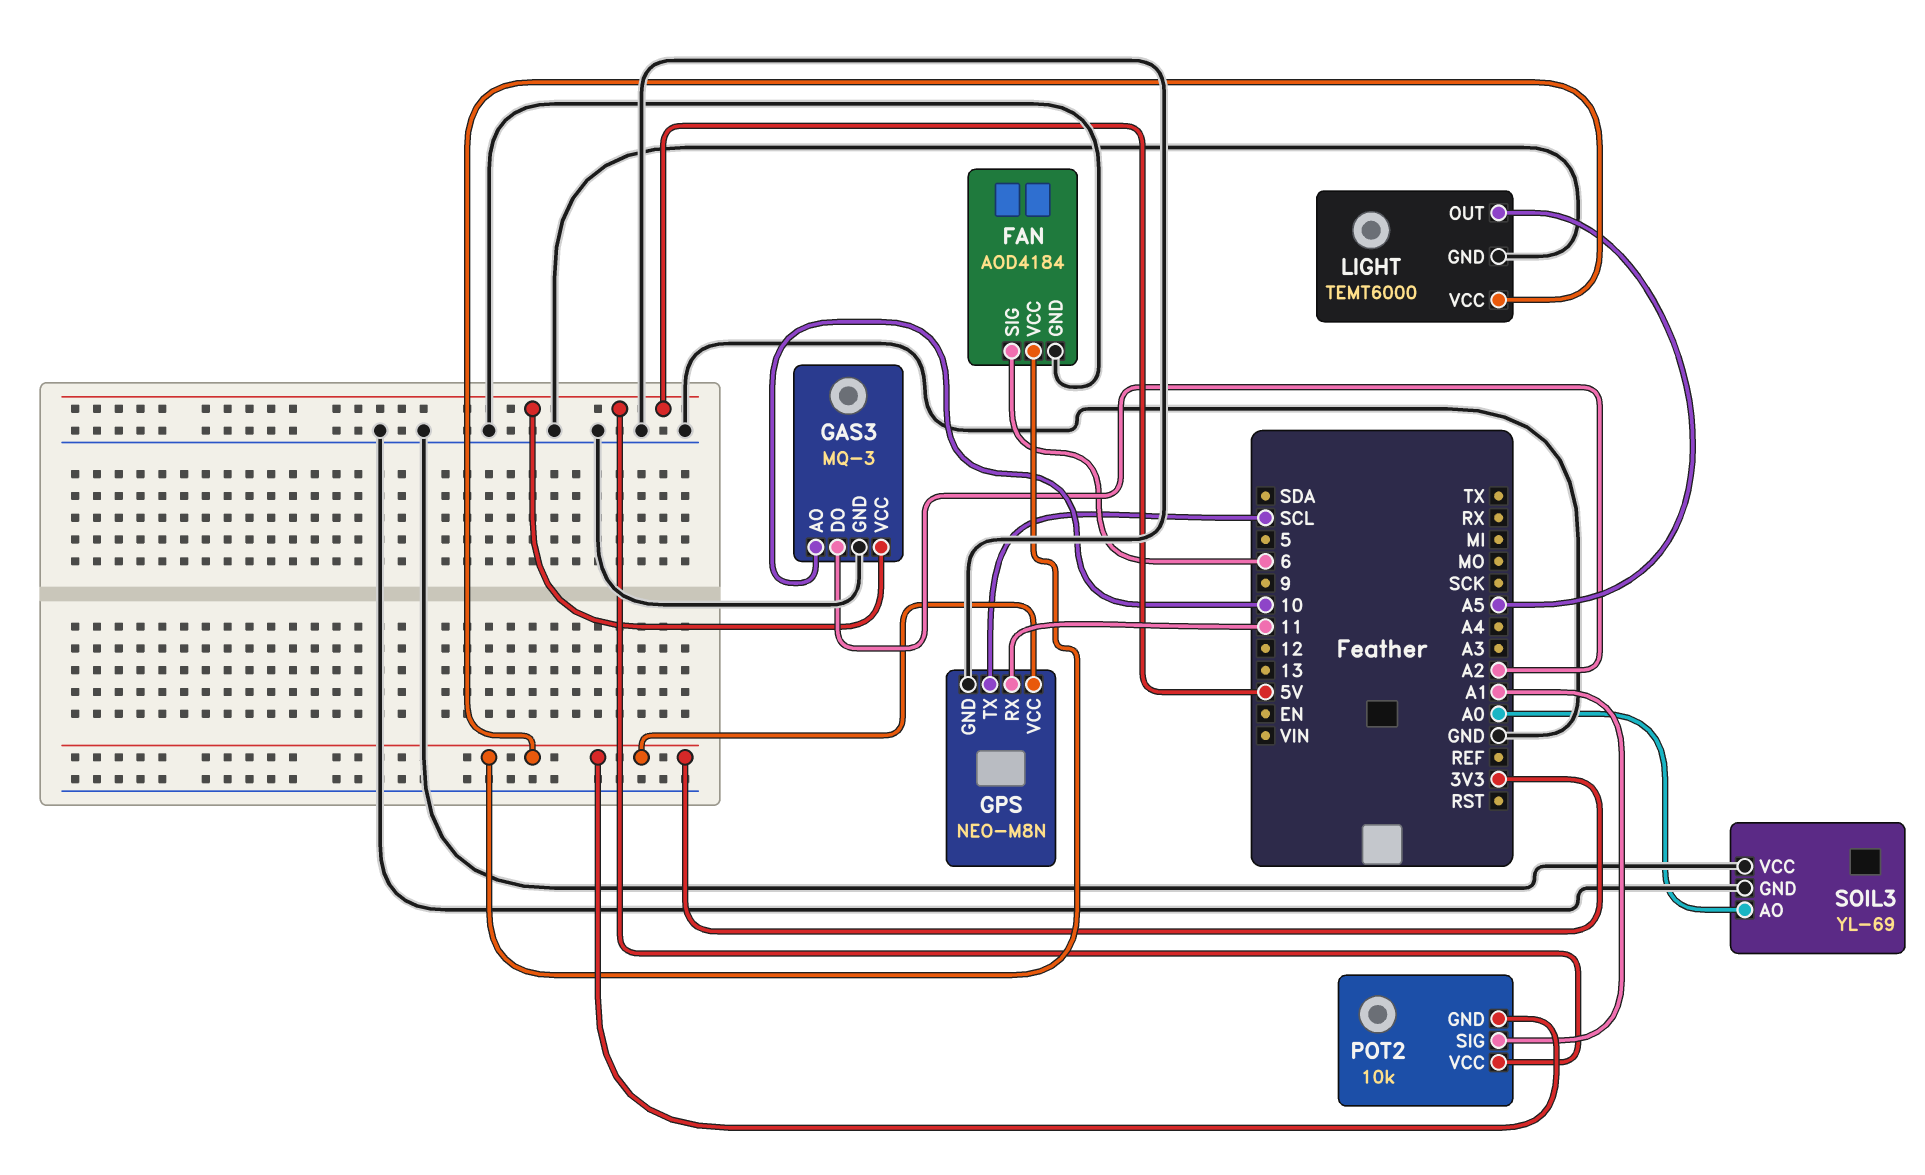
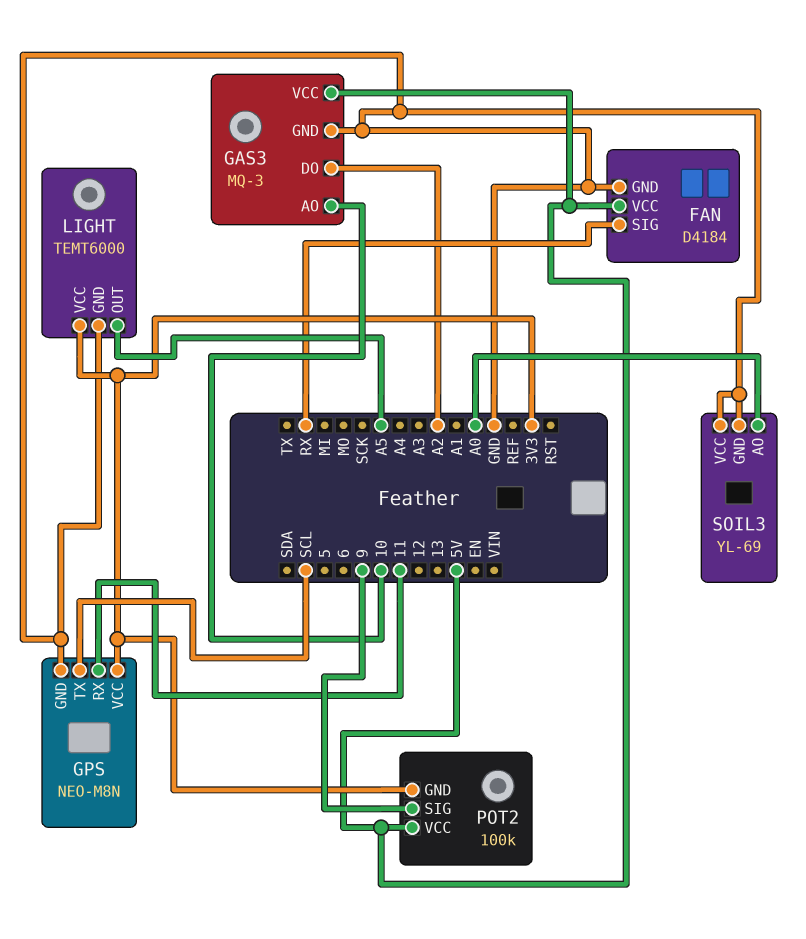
FAN: AOD4184 -> D4184
FAN pin SIG: 6 -> RX
FAN pin VCC: 3V3 -> 5V
POT2: 10k -> 100k
POT2 pin SIG: A1 -> 9

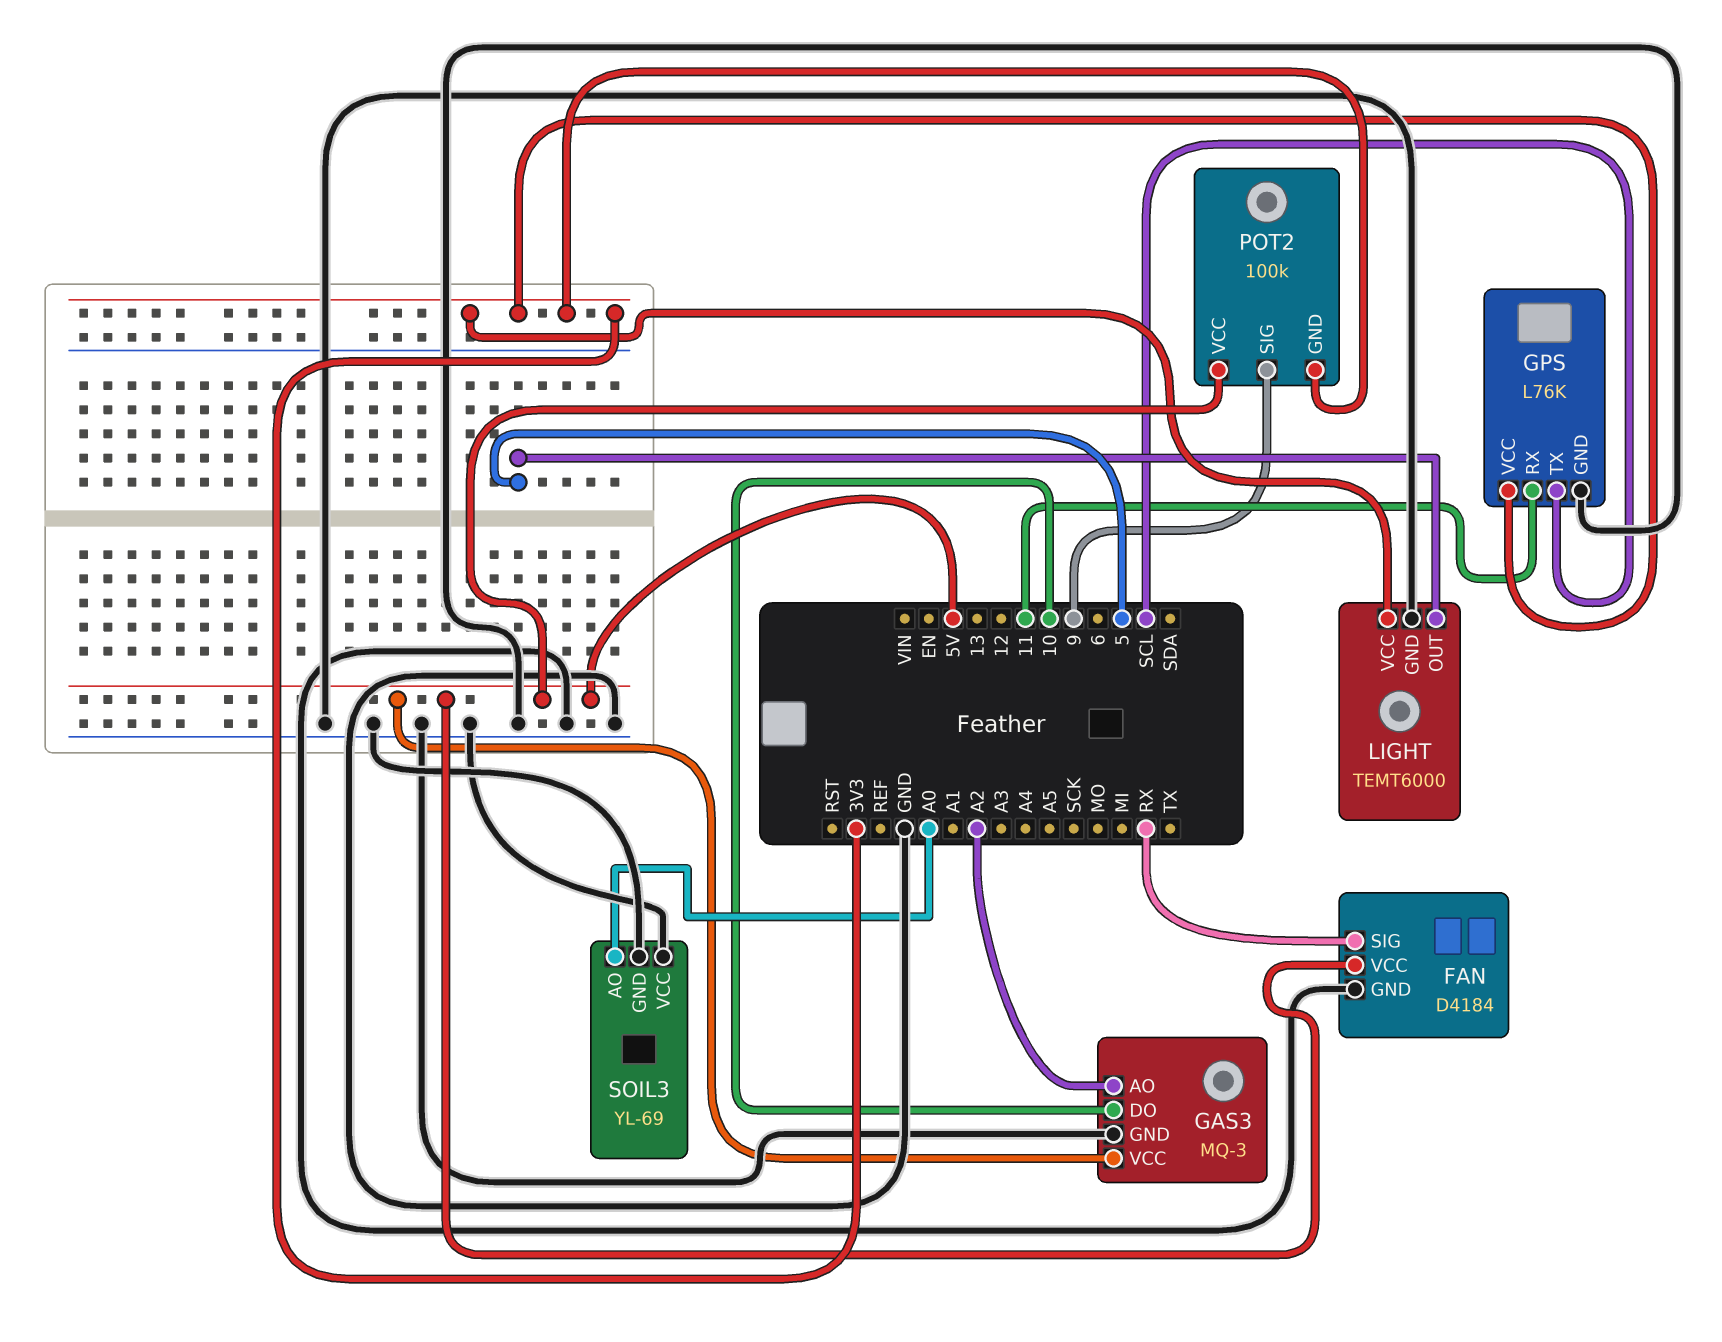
GAS3 pin AO: 10 -> A2
GAS3 pin DO: A2 -> 10
GPS: NEO-M8N -> L76K
LIGHT pin OUT: A5 -> 5

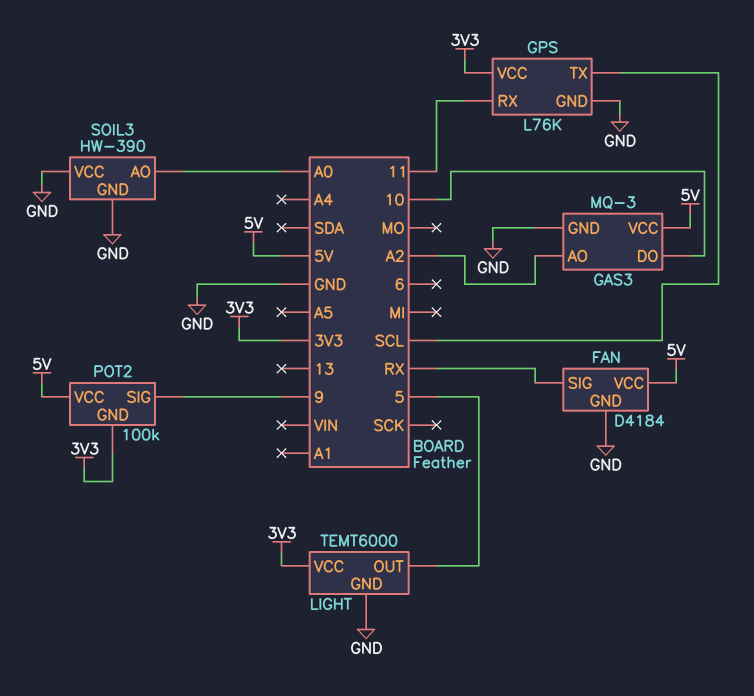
SOIL3: YL-69 -> HW-390

